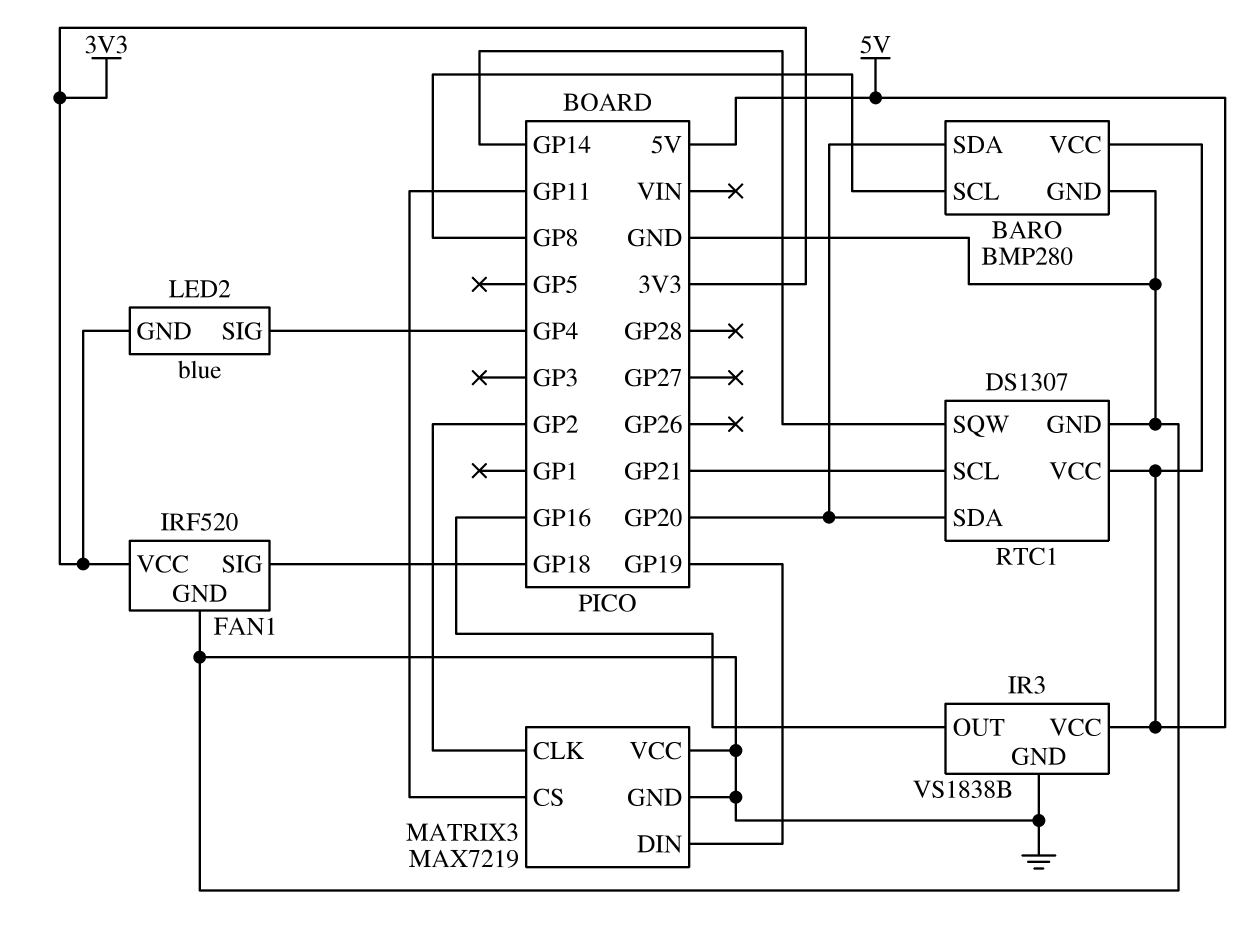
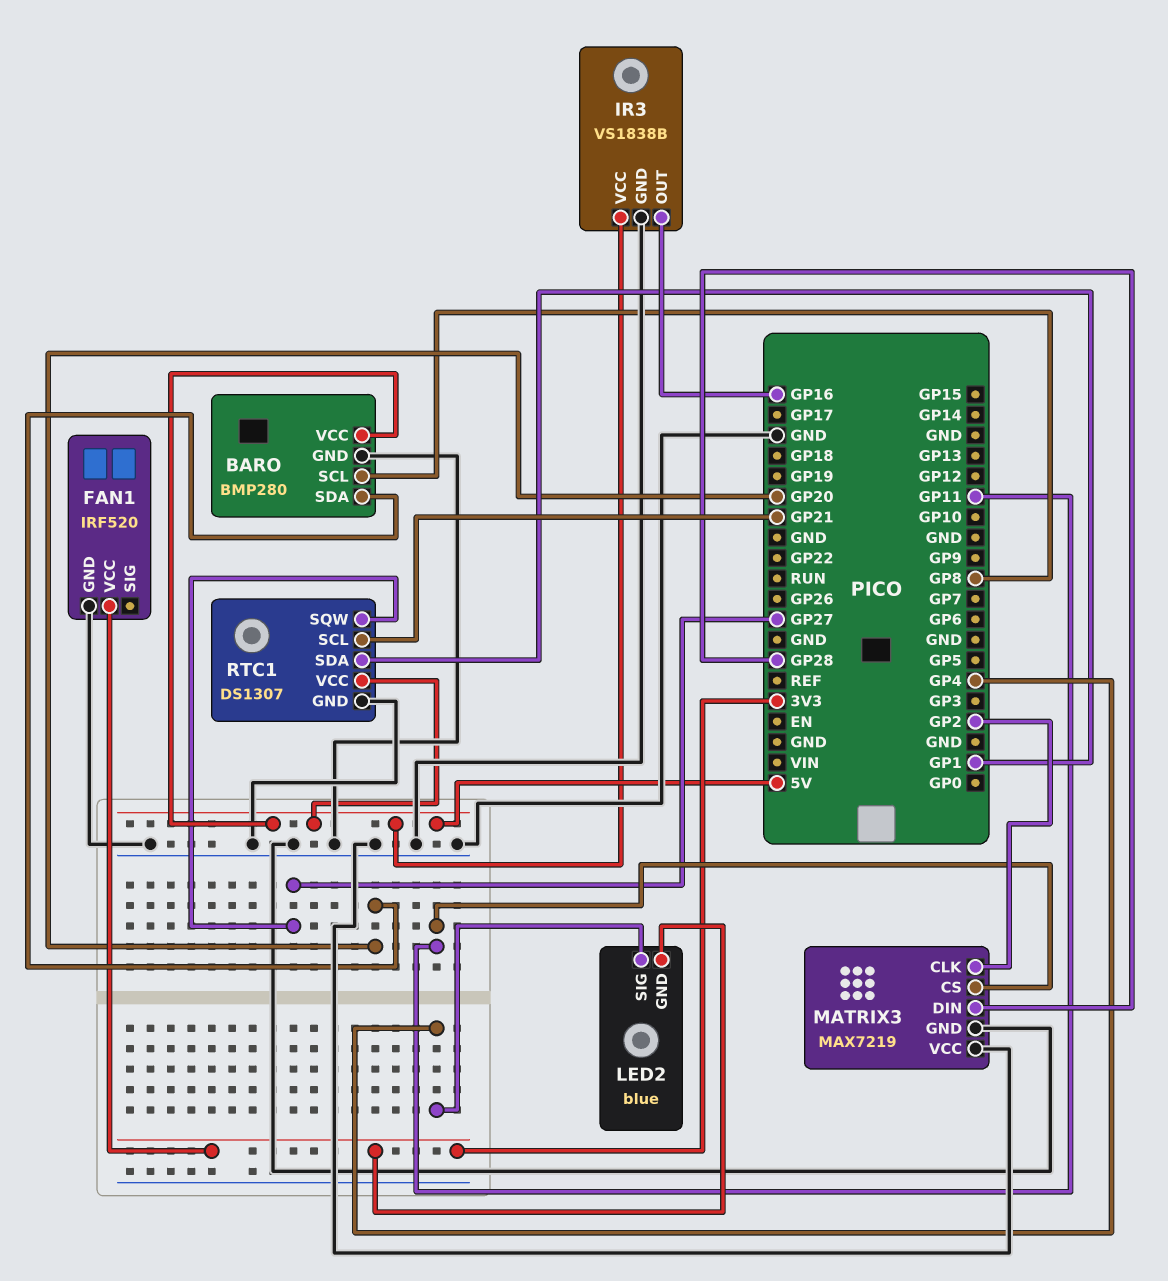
FAN1 pin SIG: GP18 -> none
MATRIX3 pin DIN: GP19 -> GP28
RTC1 pin SDA: GP20 -> GP1
RTC1 pin SQW: GP14 -> GP27

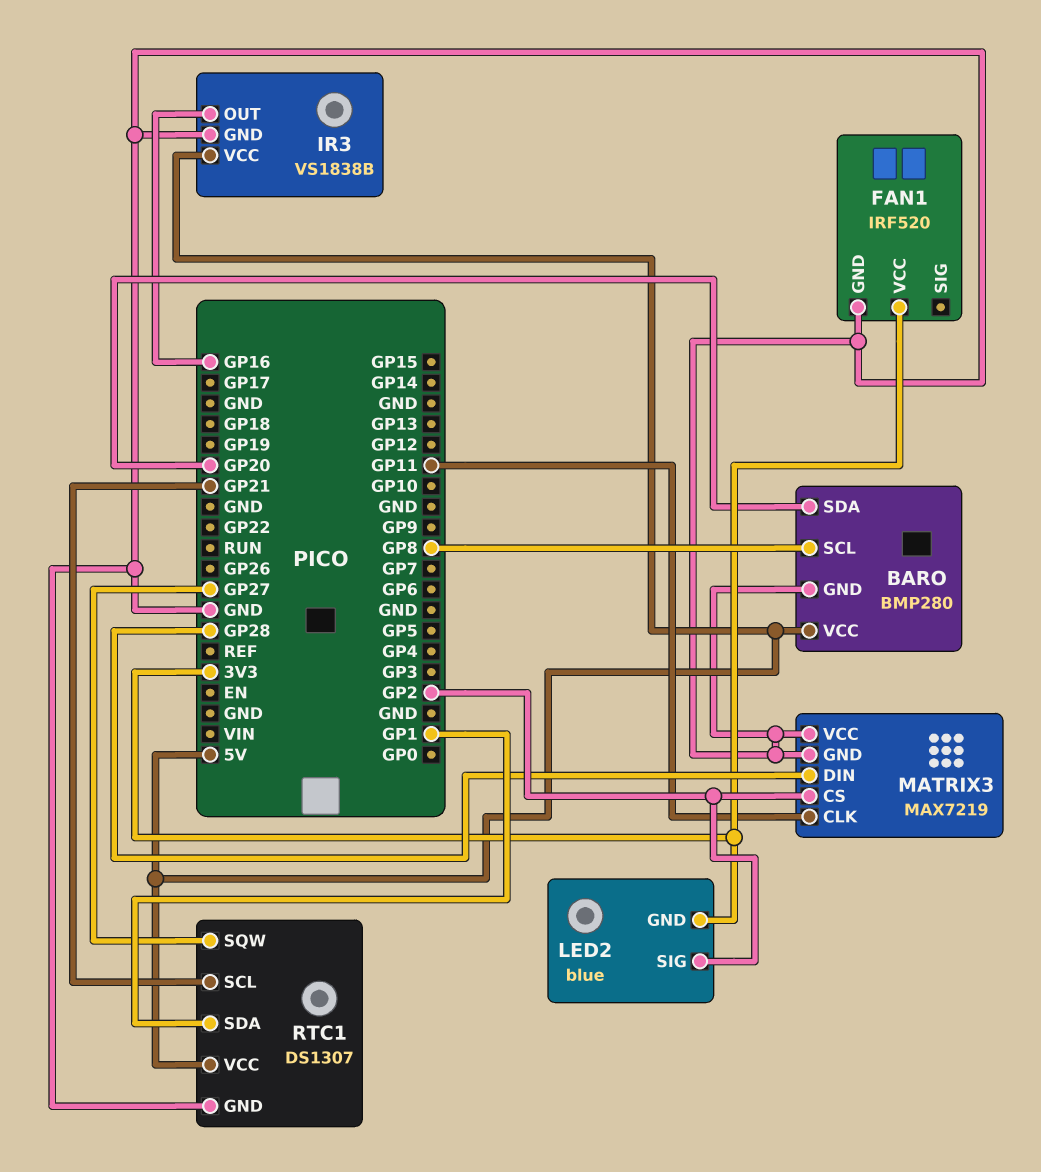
LED2 pin SIG: GP4 -> GP2
MATRIX3 pin CLK: GP2 -> GP11
MATRIX3 pin CS: GP11 -> GP2

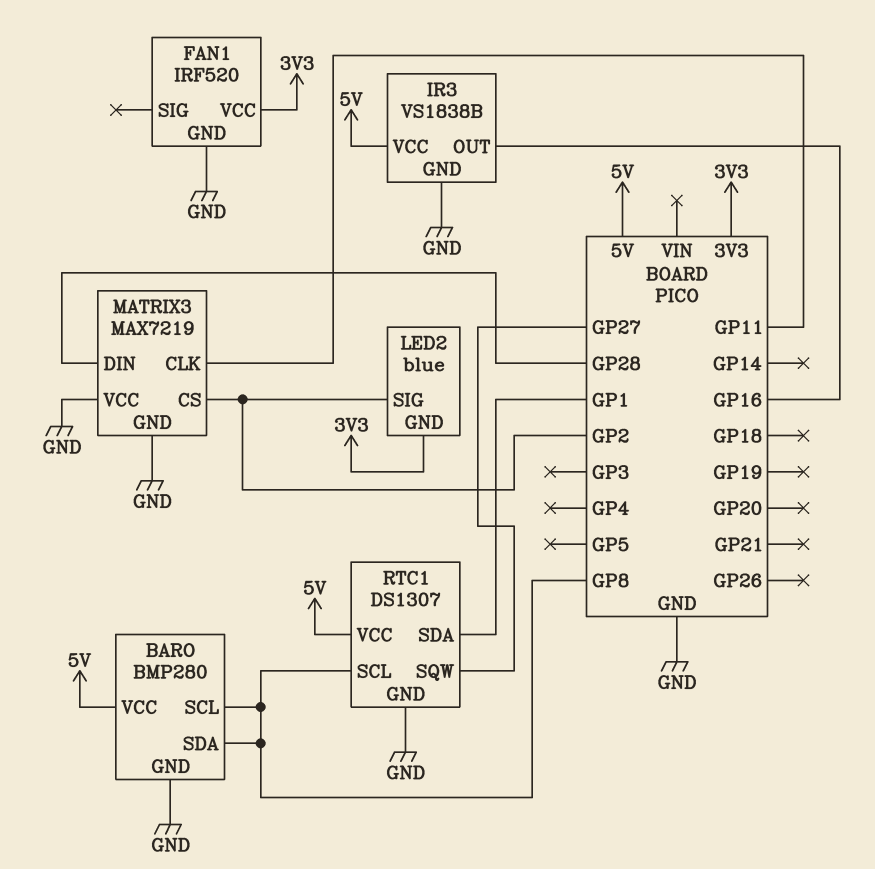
BARO pin SDA: GP20 -> GP8
RTC1 pin SCL: GP21 -> GP8

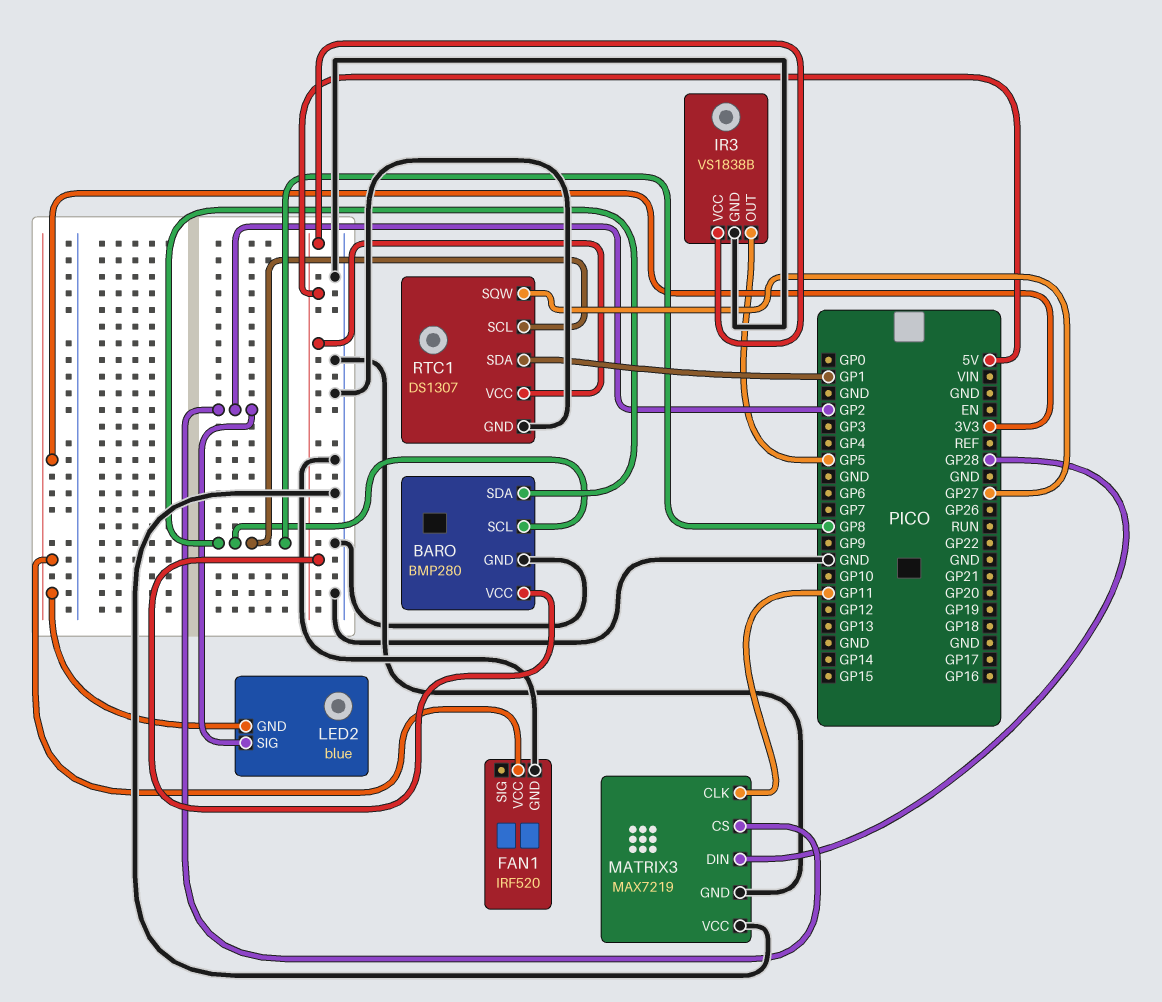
IR3 pin OUT: GP16 -> GP5

